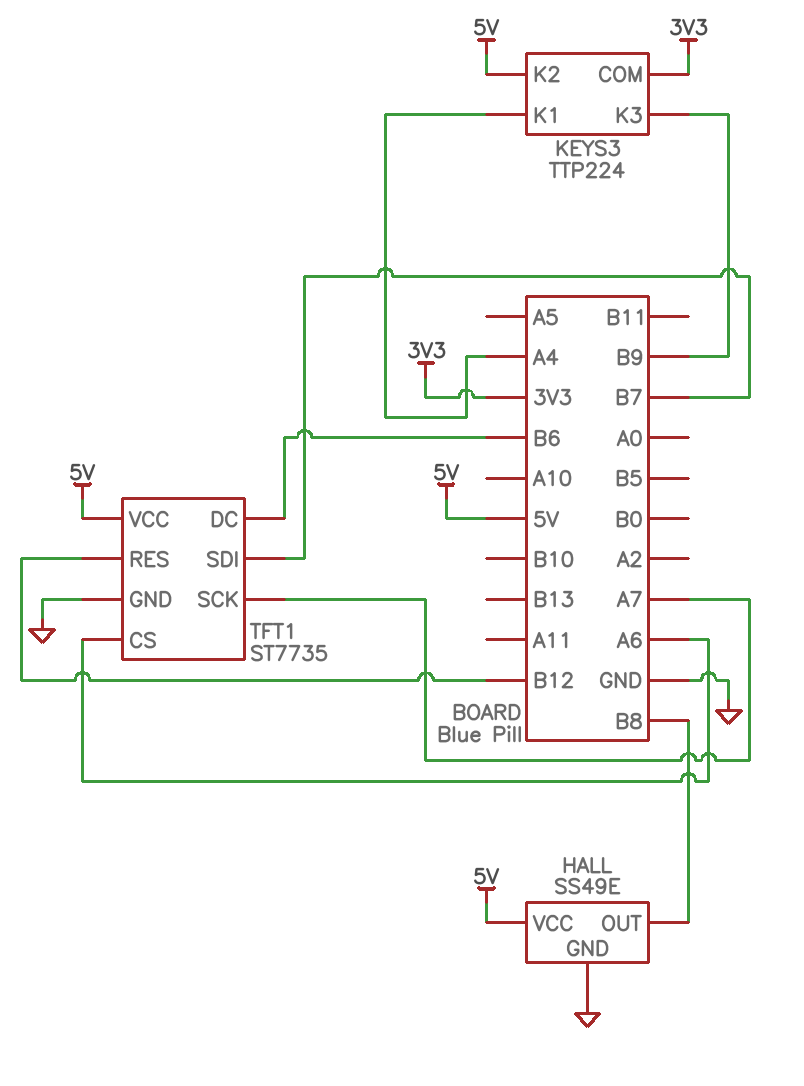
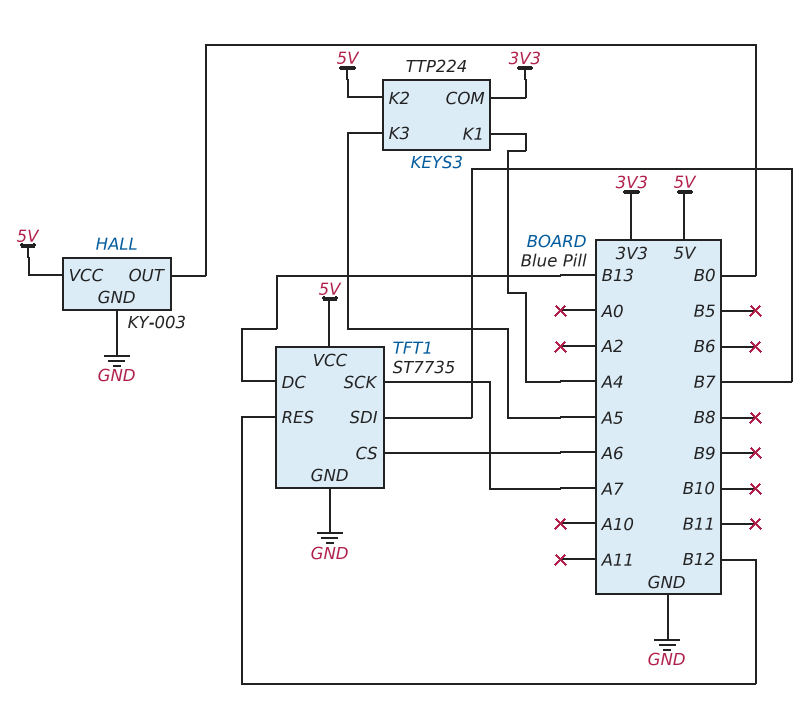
HALL: SS49E -> KY-003
HALL pin OUT: B8 -> B0
KEYS3 pin K3: B9 -> A5
TFT1 pin DC: B6 -> B13

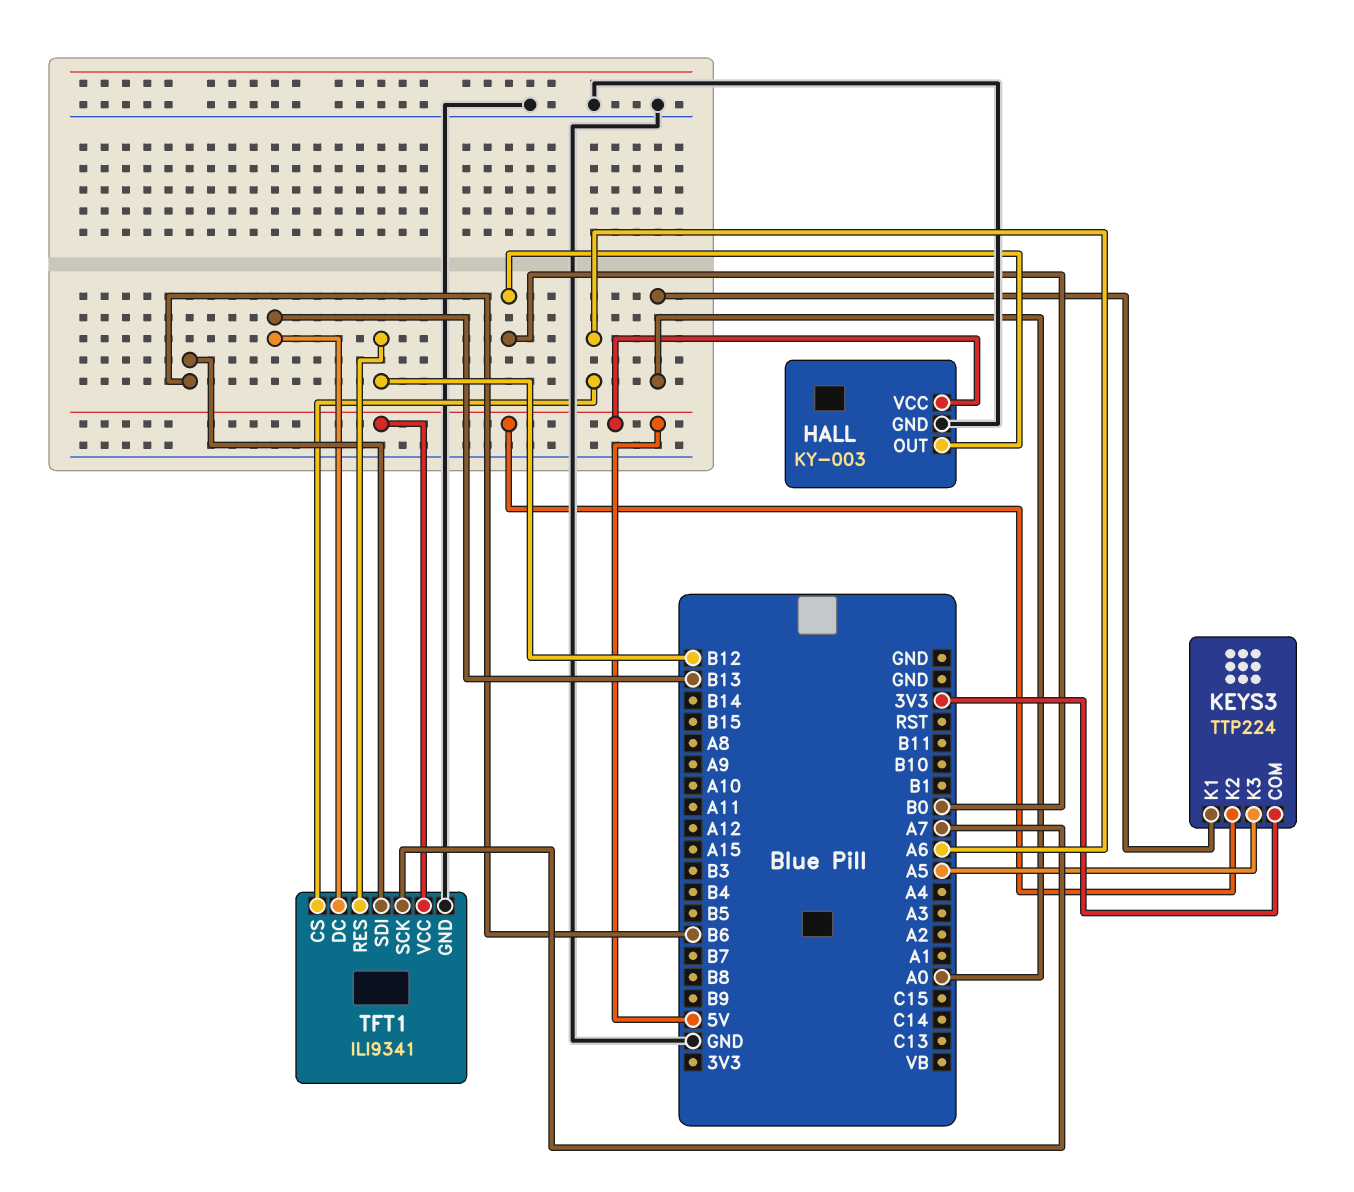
KEYS3 pin K1: A4 -> A0
TFT1: ST7735 -> ILI9341
TFT1 pin SDI: B7 -> B6

